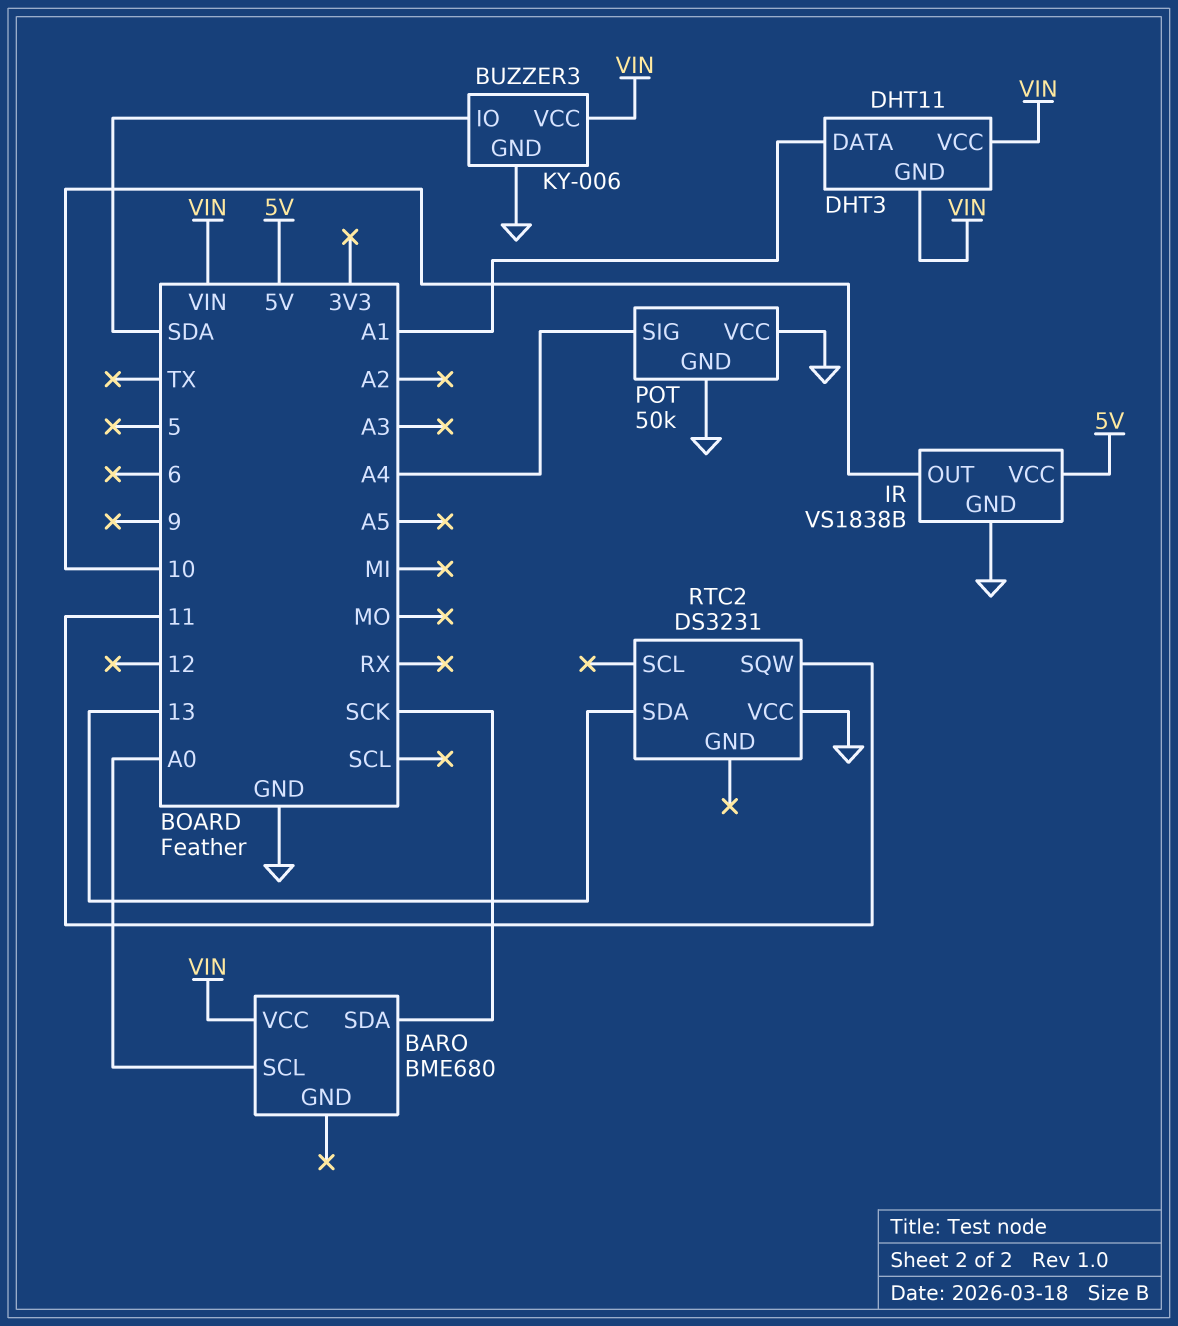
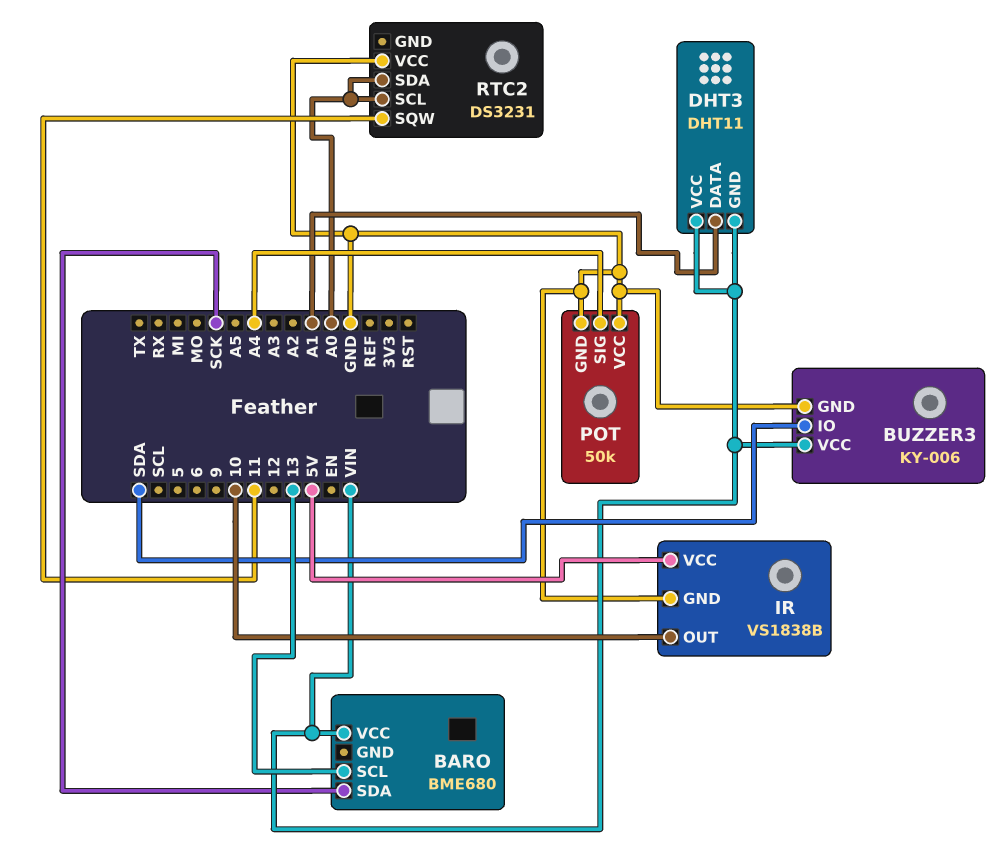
BARO pin SCL: A0 -> 13
RTC2 pin SCL: none -> A0
RTC2 pin SDA: 13 -> A0

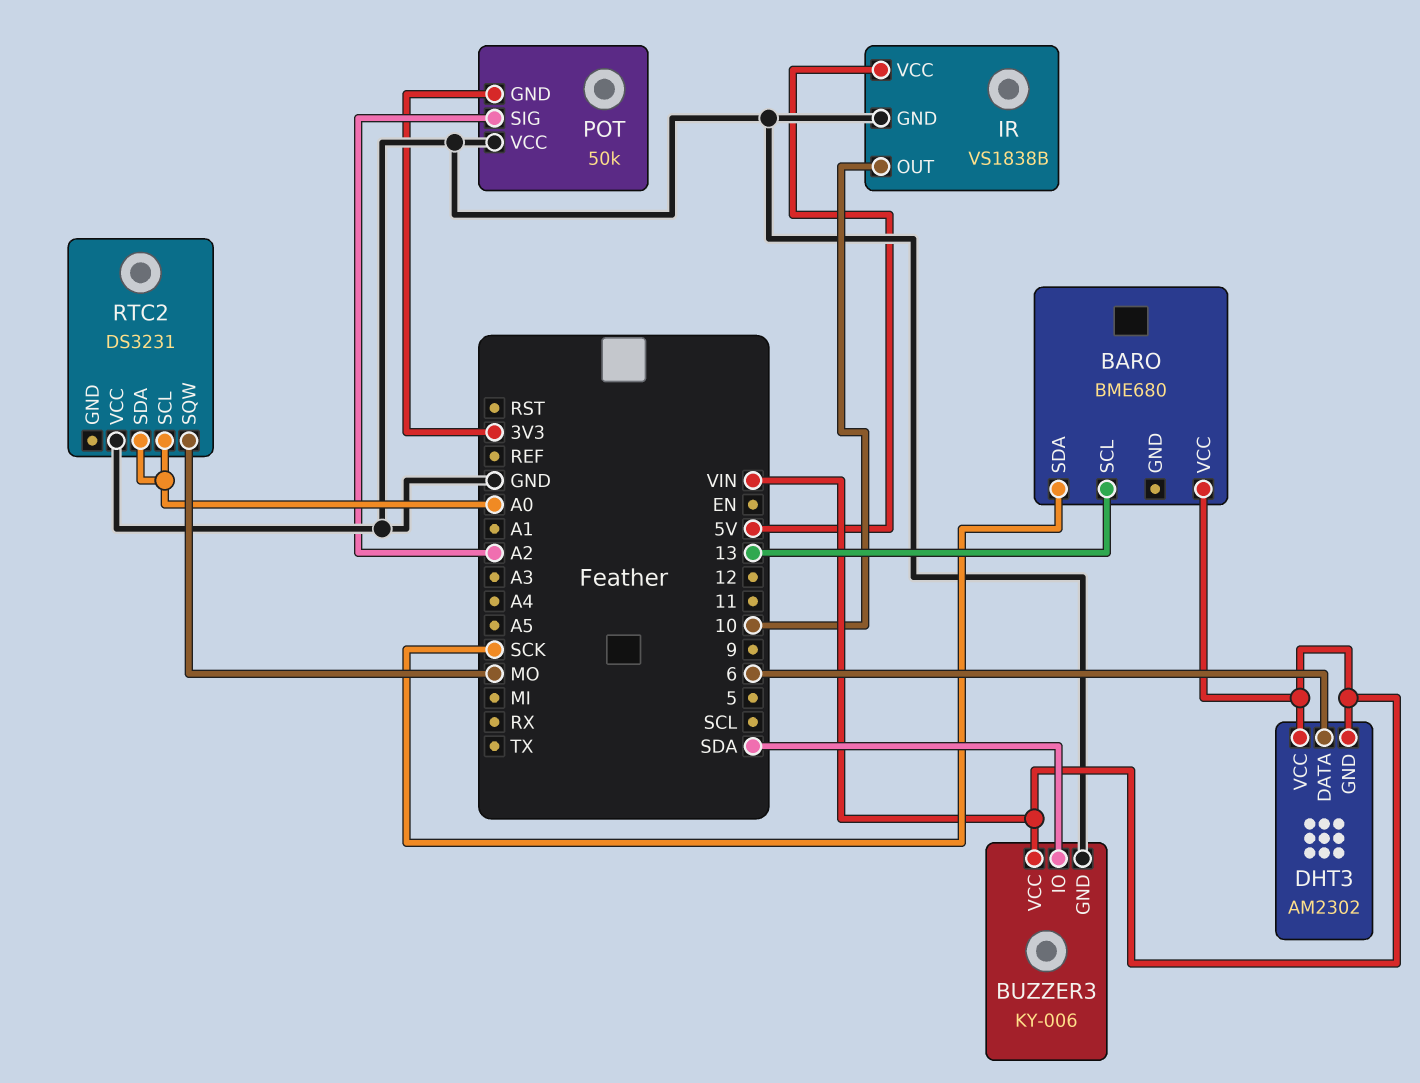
DHT3: DHT11 -> AM2302
DHT3 pin DATA: A1 -> 6
POT pin GND: GND -> 3V3
POT pin SIG: A4 -> A2
RTC2 pin SQW: 11 -> MO

